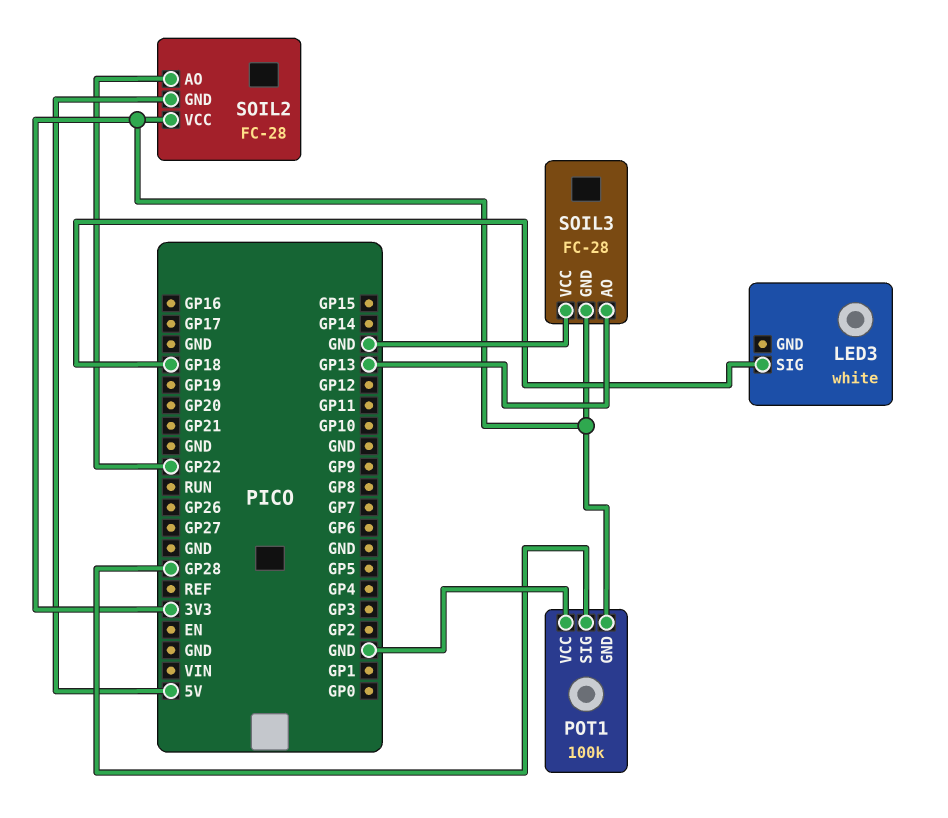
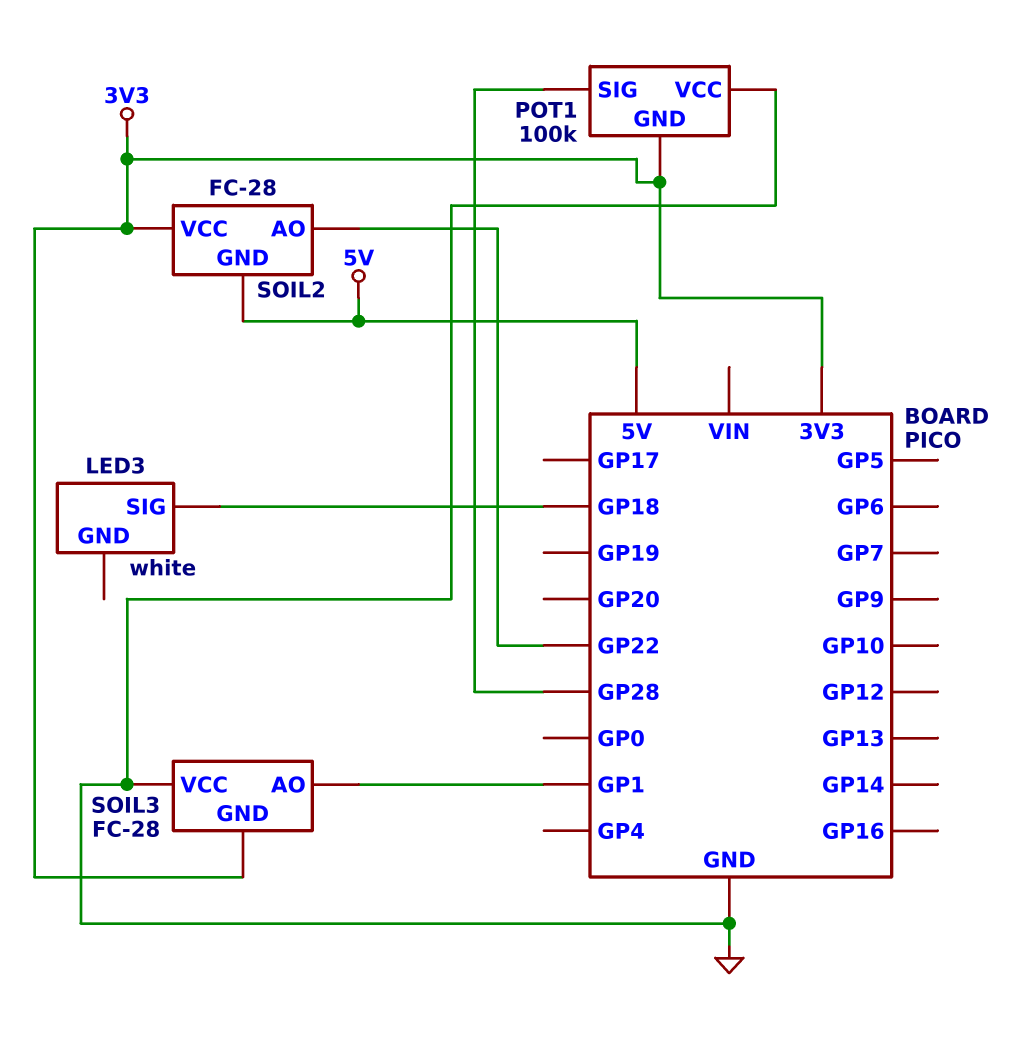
SOIL3 pin AO: GP13 -> GP1

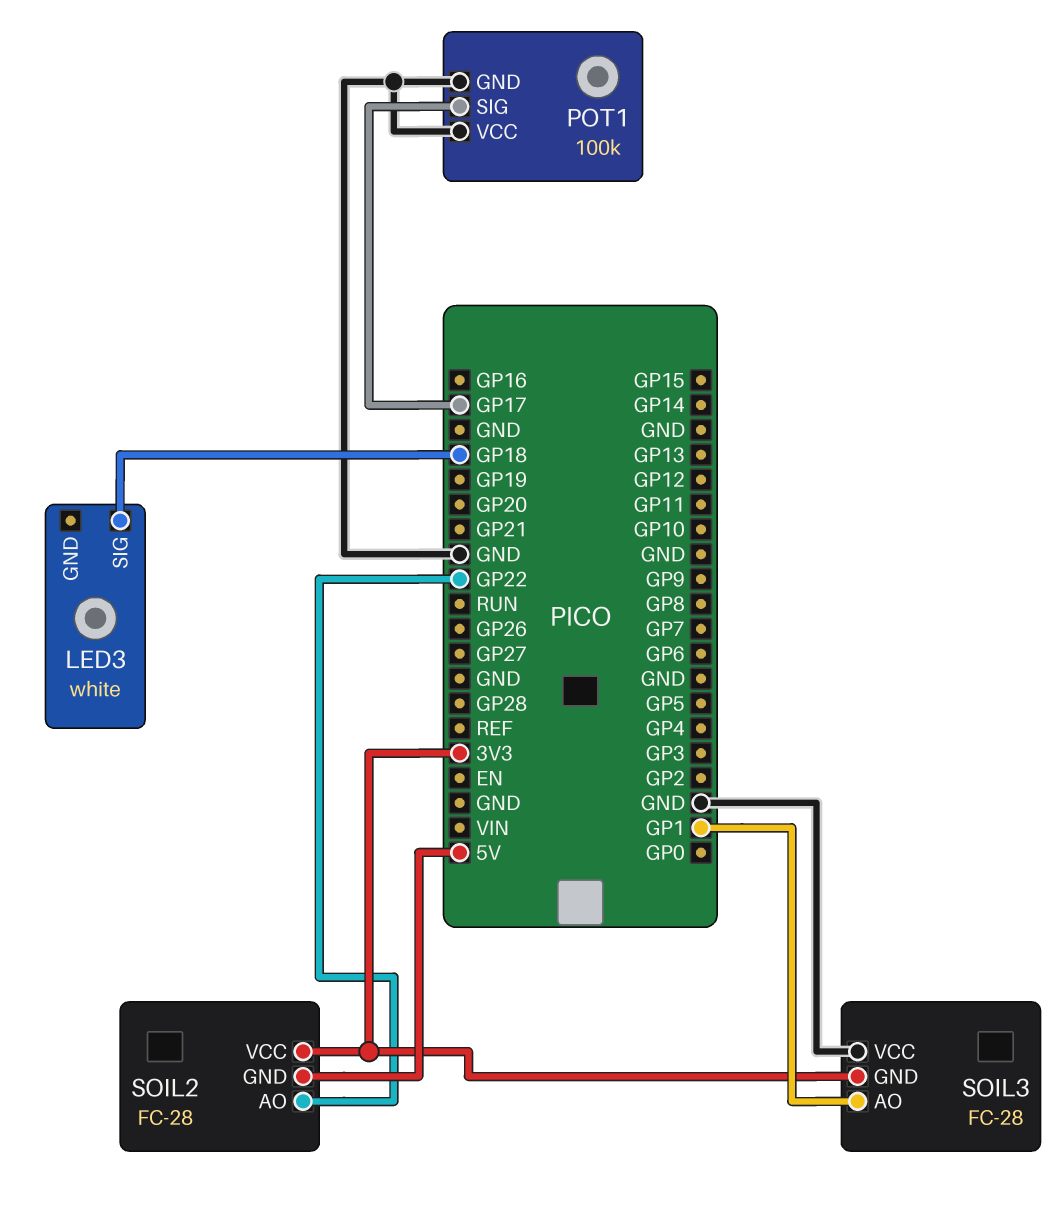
POT1 pin GND: 3V3 -> GND
POT1 pin SIG: GP28 -> GP17

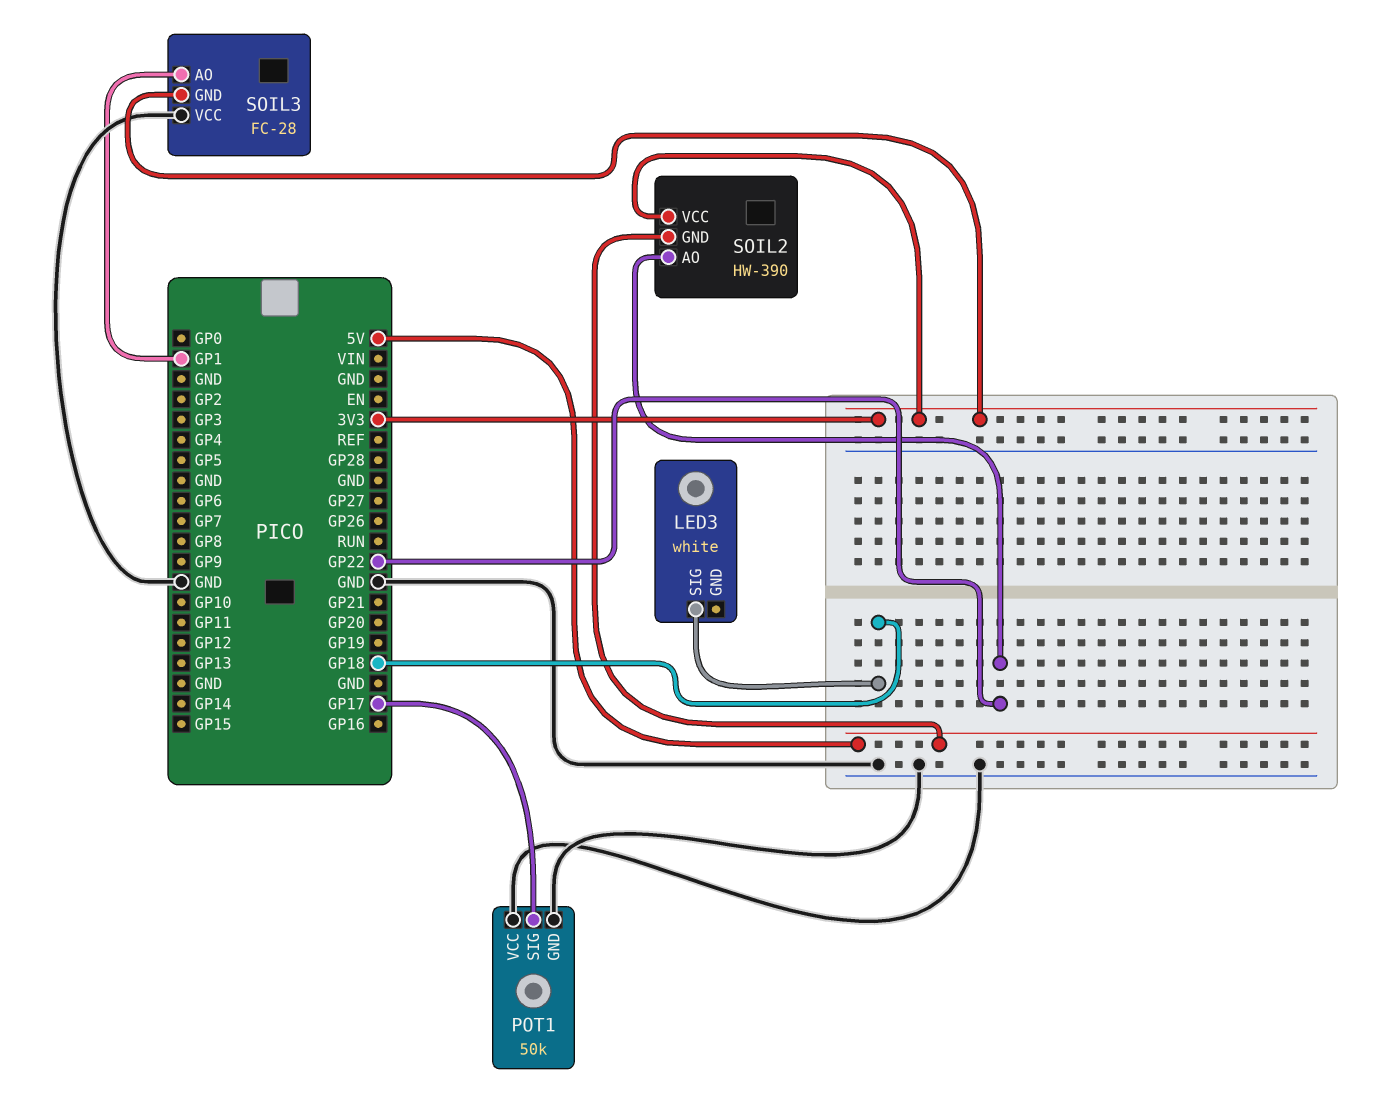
POT1: 100k -> 50k
SOIL2: FC-28 -> HW-390

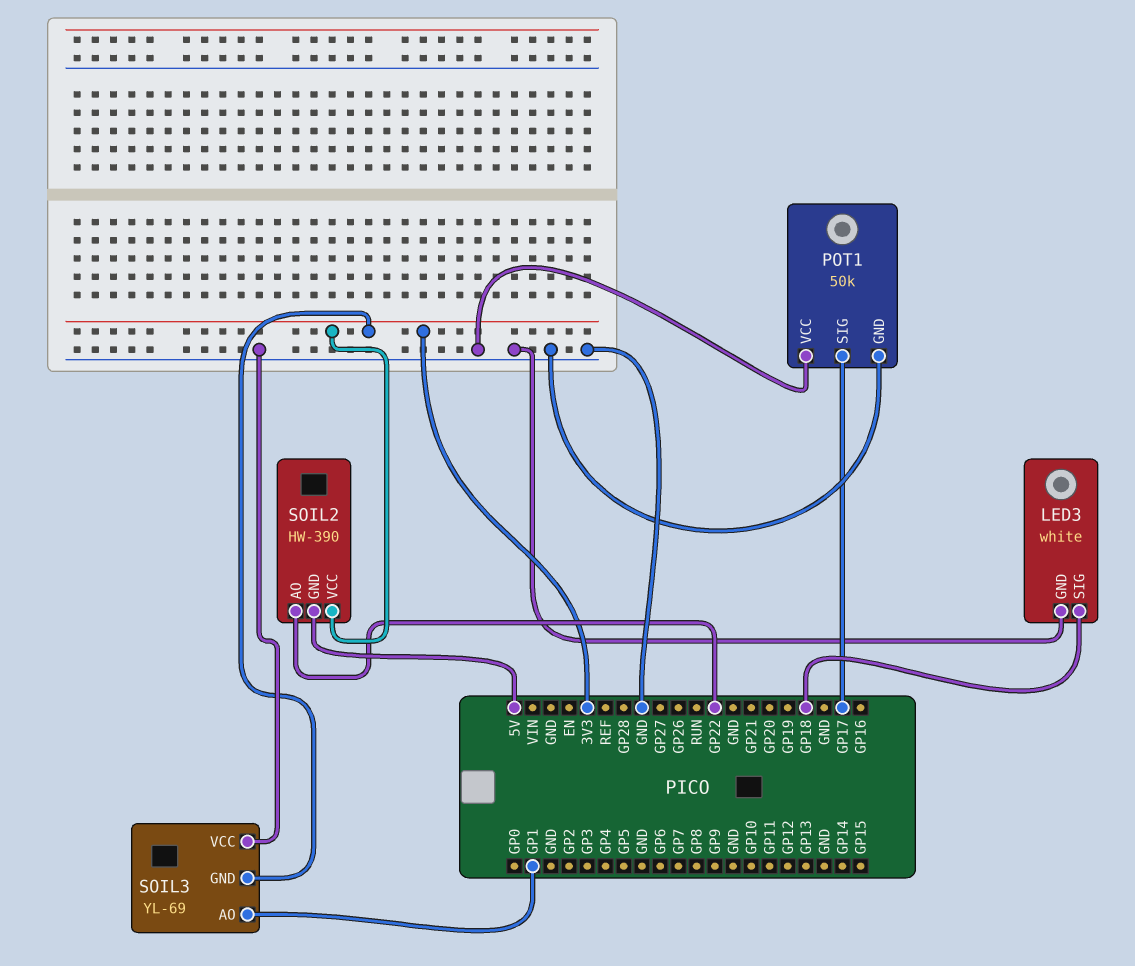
LED3 pin GND: none -> GND
SOIL3: FC-28 -> YL-69

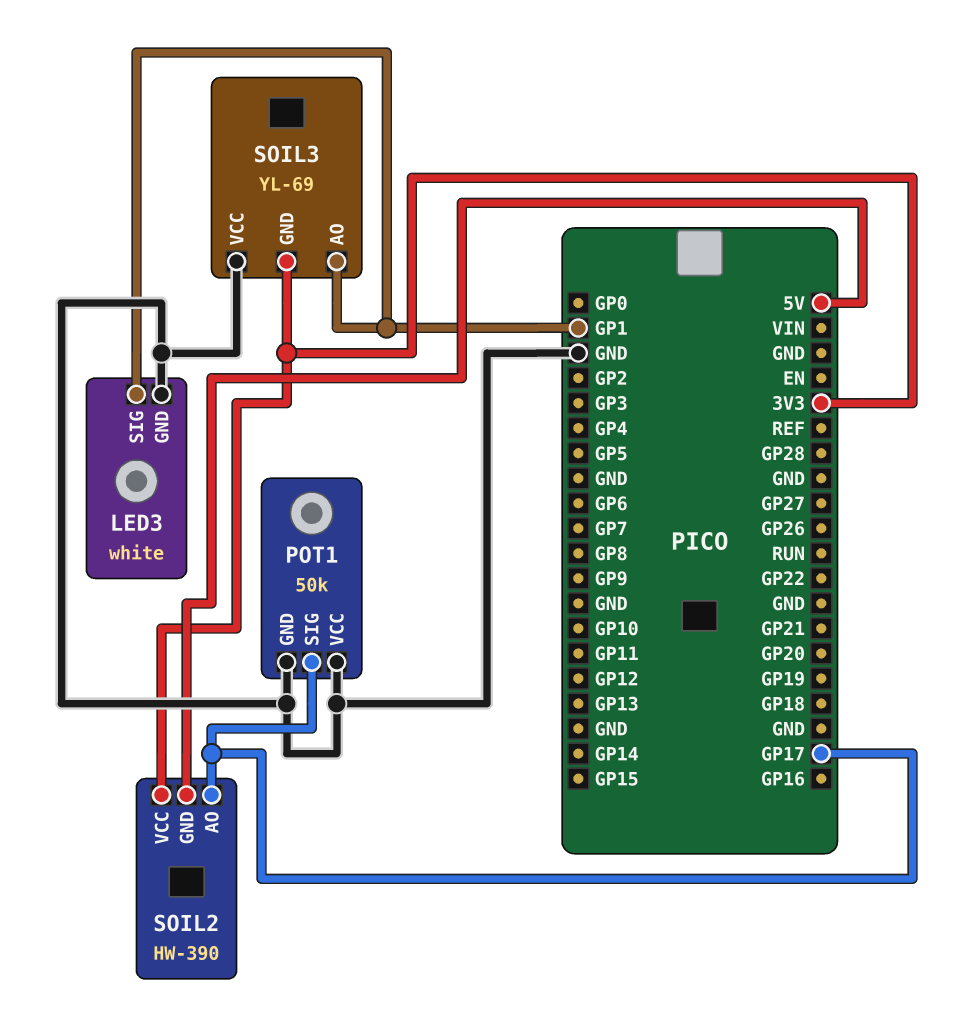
LED3 pin SIG: GP18 -> GP1
SOIL2 pin AO: GP22 -> GP17

